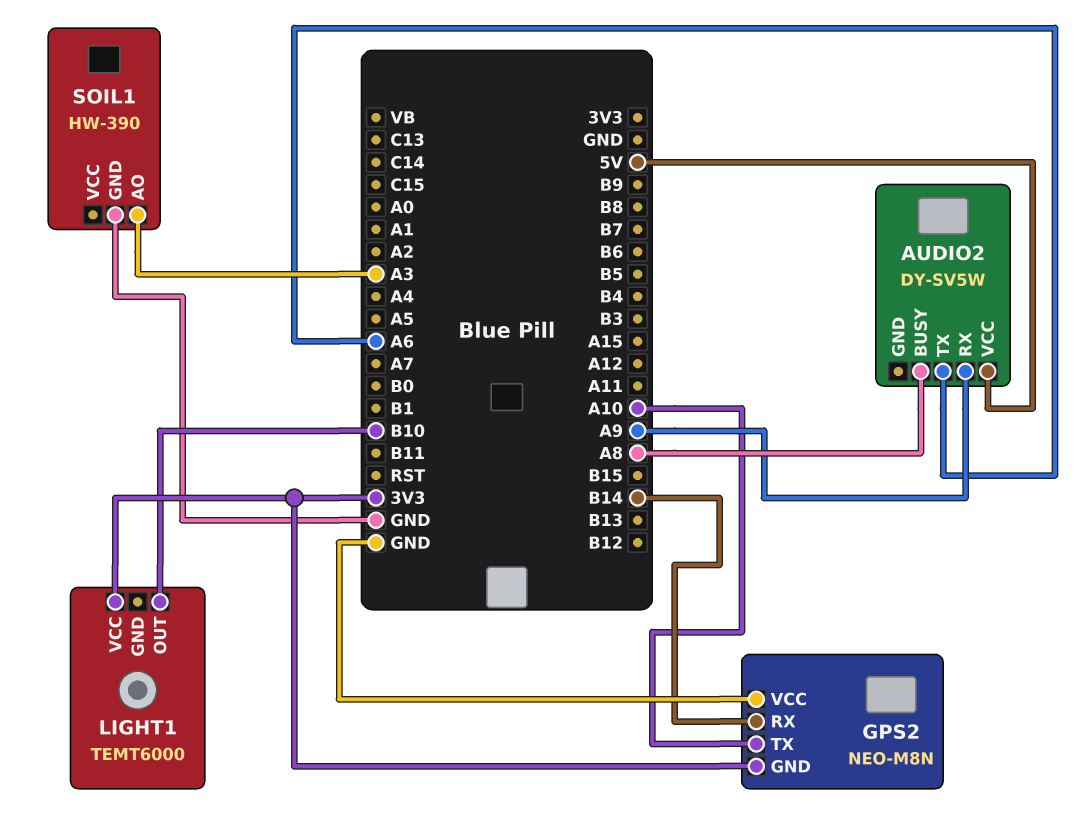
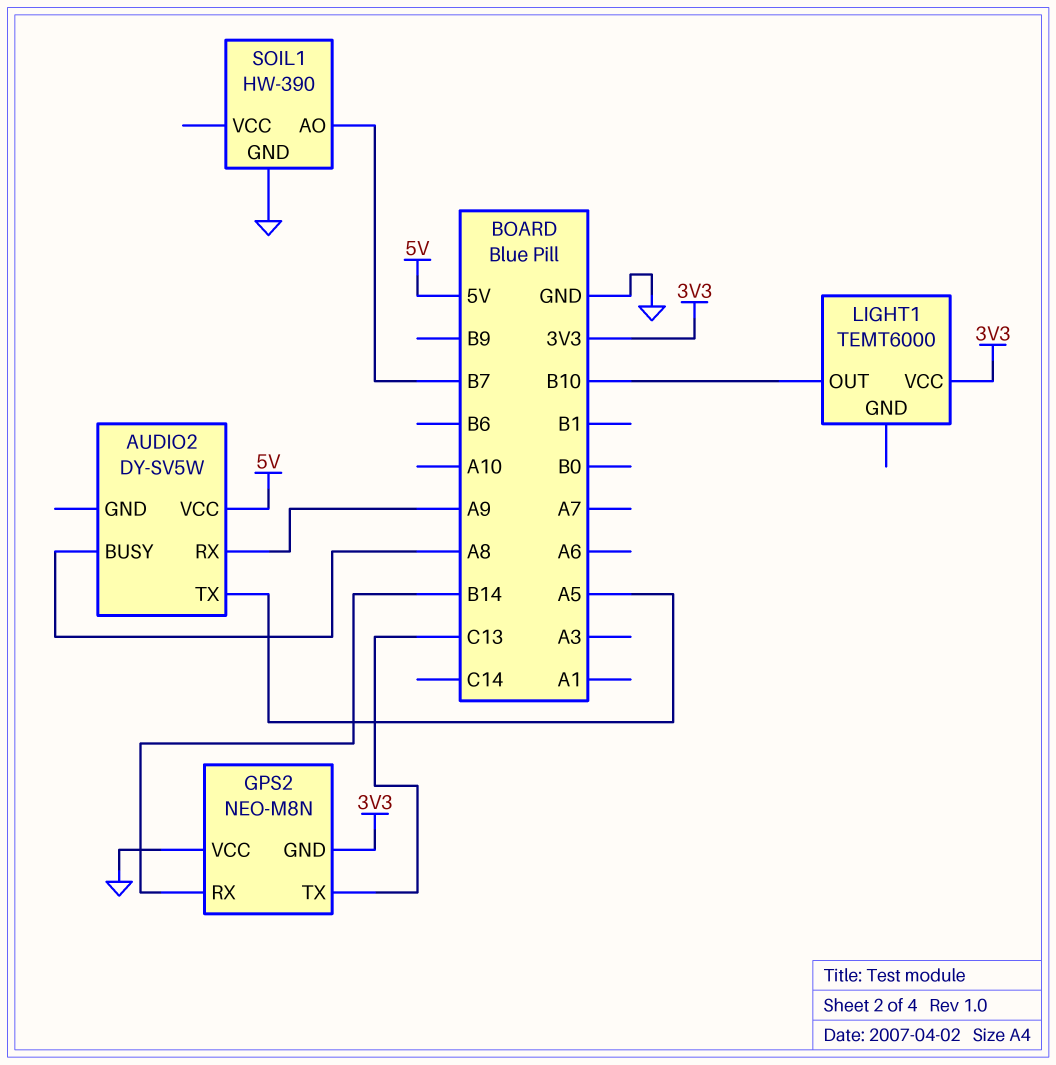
AUDIO2 pin TX: A6 -> A5
GPS2 pin TX: A10 -> C13
SOIL1 pin AO: A3 -> B7

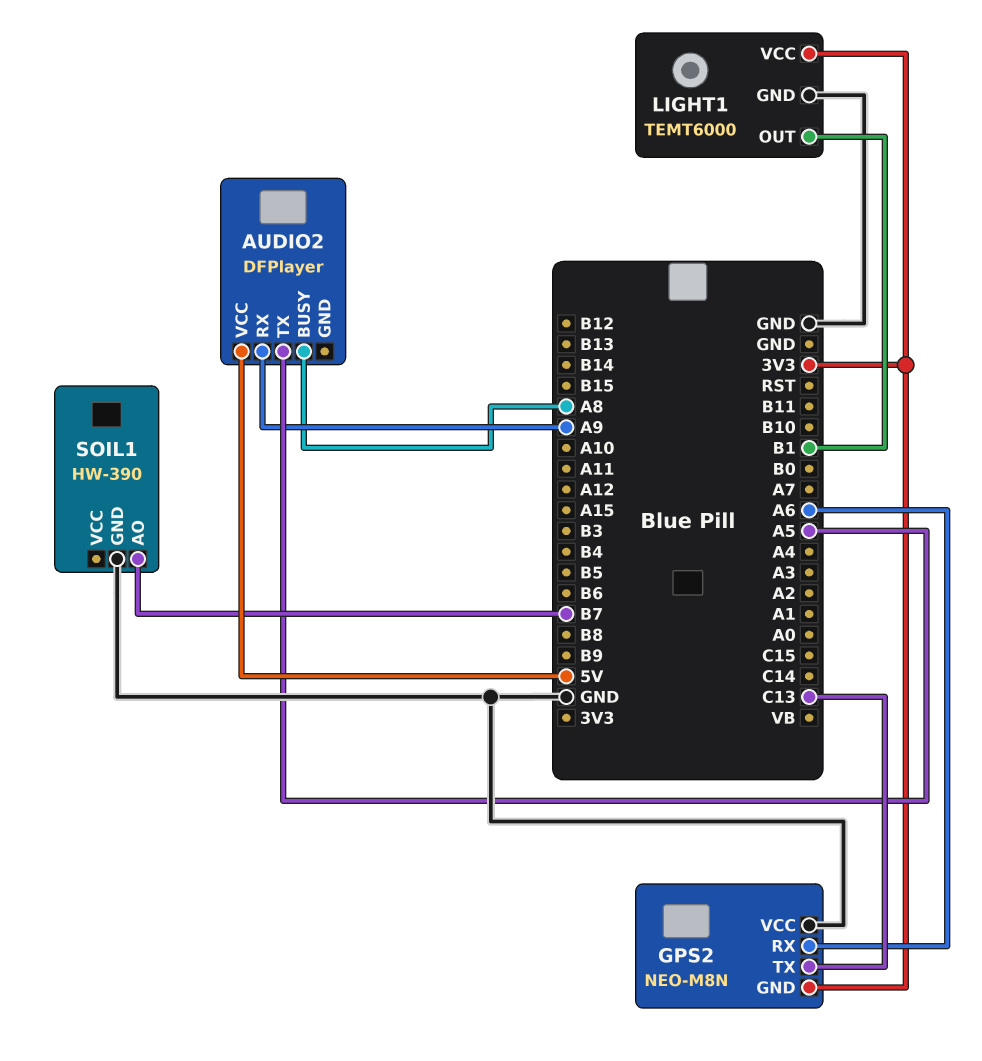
AUDIO2: DY-SV5W -> DFPlayer
GPS2 pin RX: B14 -> A6
LIGHT1 pin GND: none -> GND
LIGHT1 pin OUT: B10 -> B1

